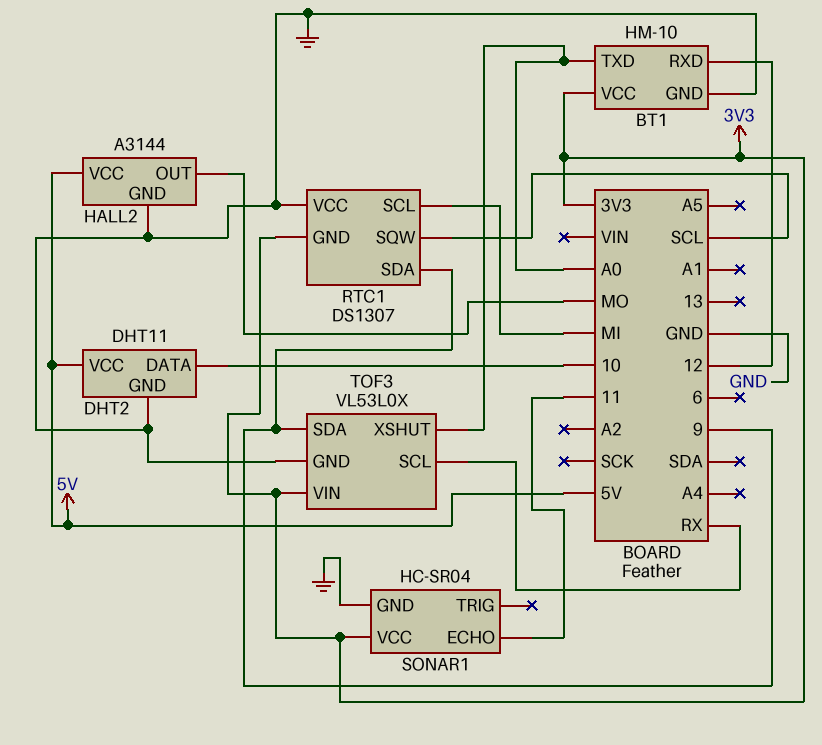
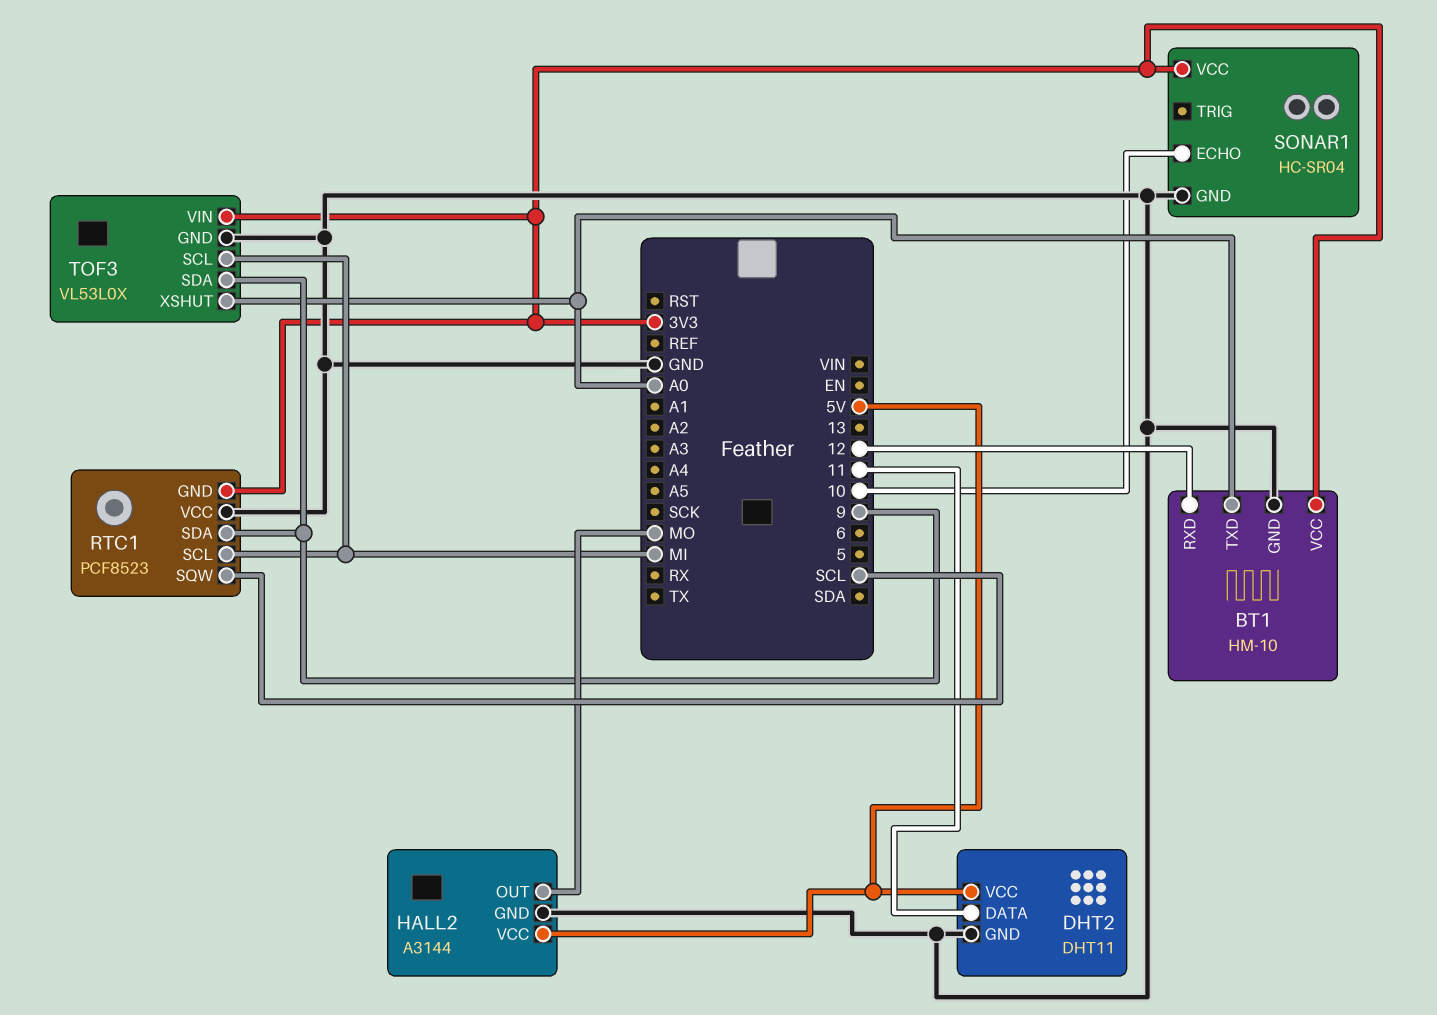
DHT2 pin DATA: 10 -> 11
RTC1: DS1307 -> PCF8523
SONAR1 pin ECHO: 11 -> 10
TOF3 pin SCL: RX -> MI

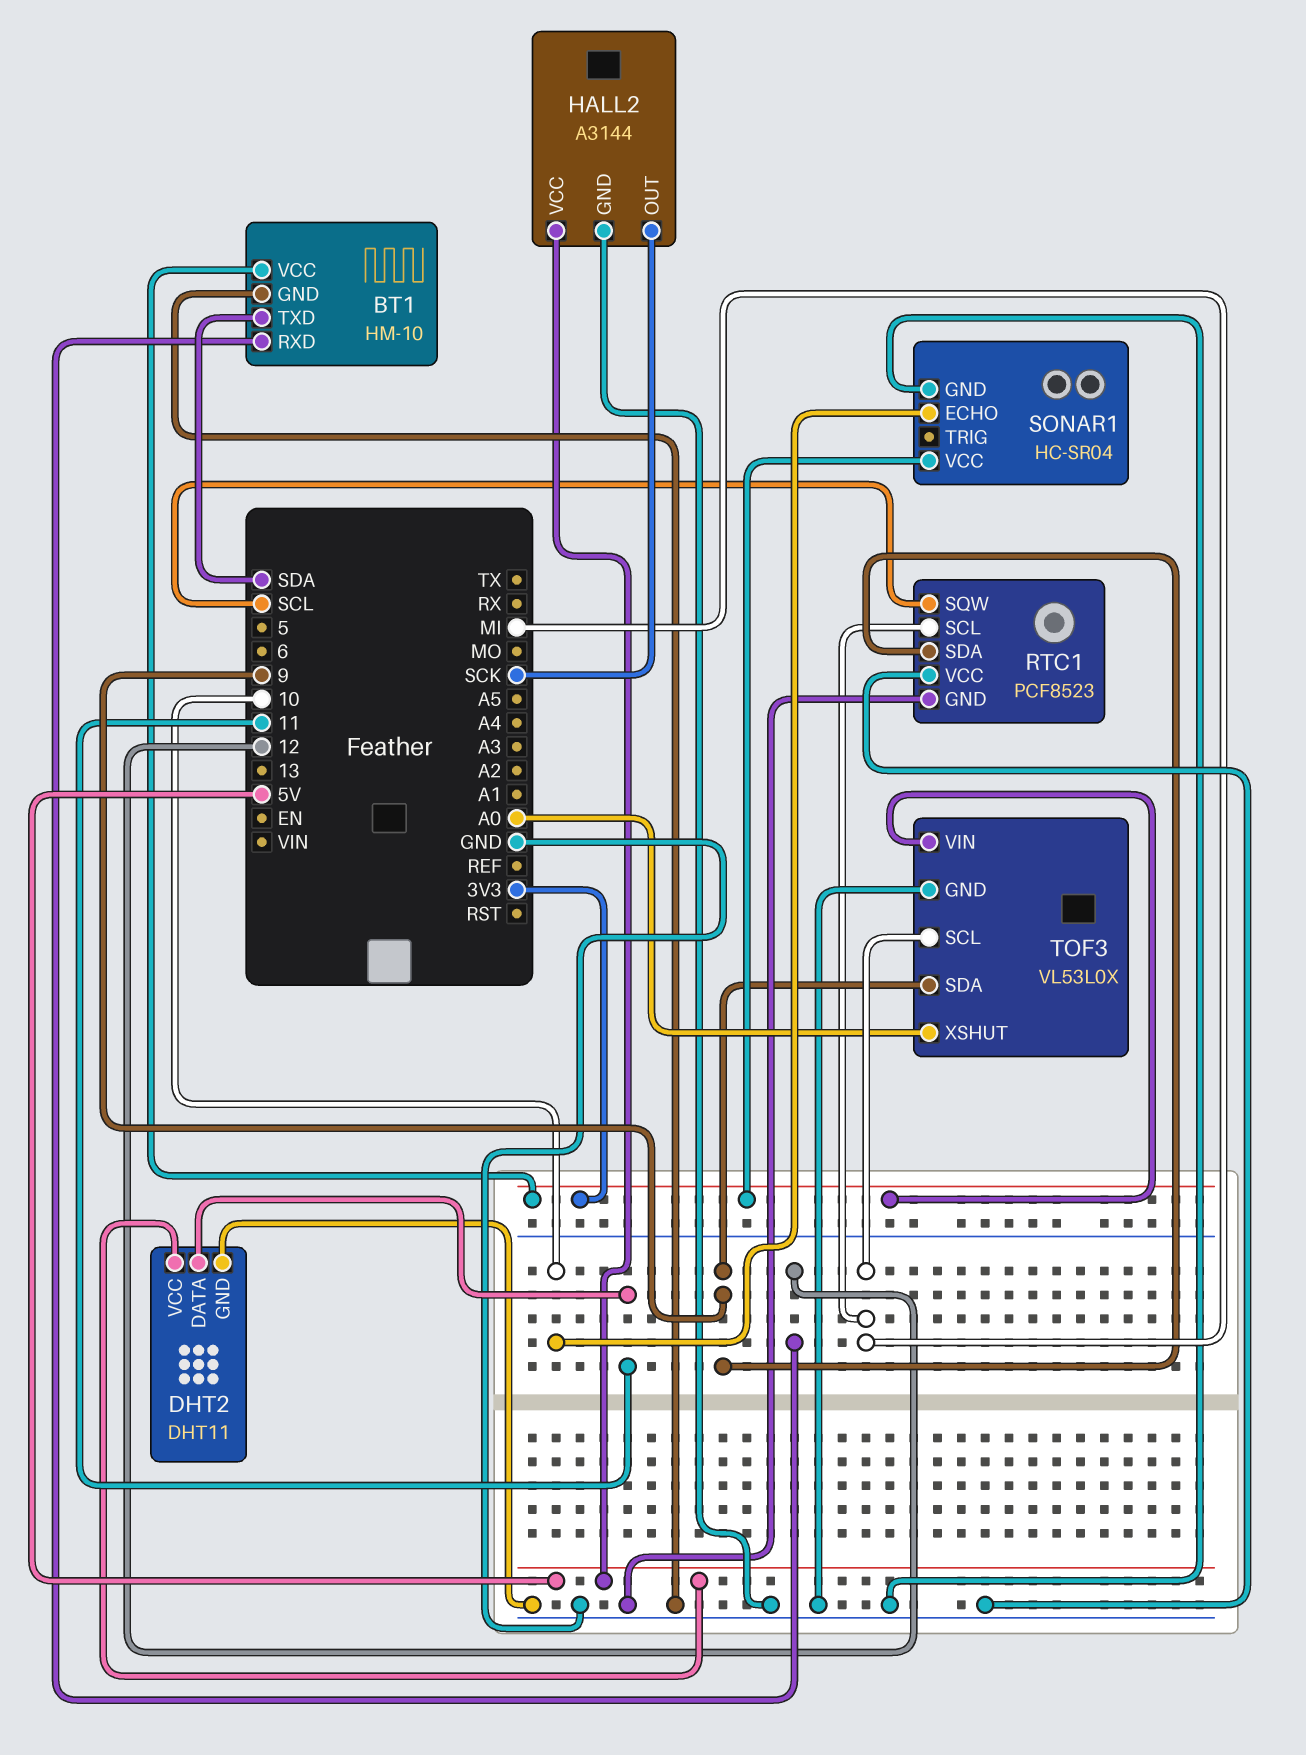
BT1 pin TXD: A0 -> SDA
HALL2 pin OUT: MO -> SCK
RTC1 pin GND: 3V3 -> GND

